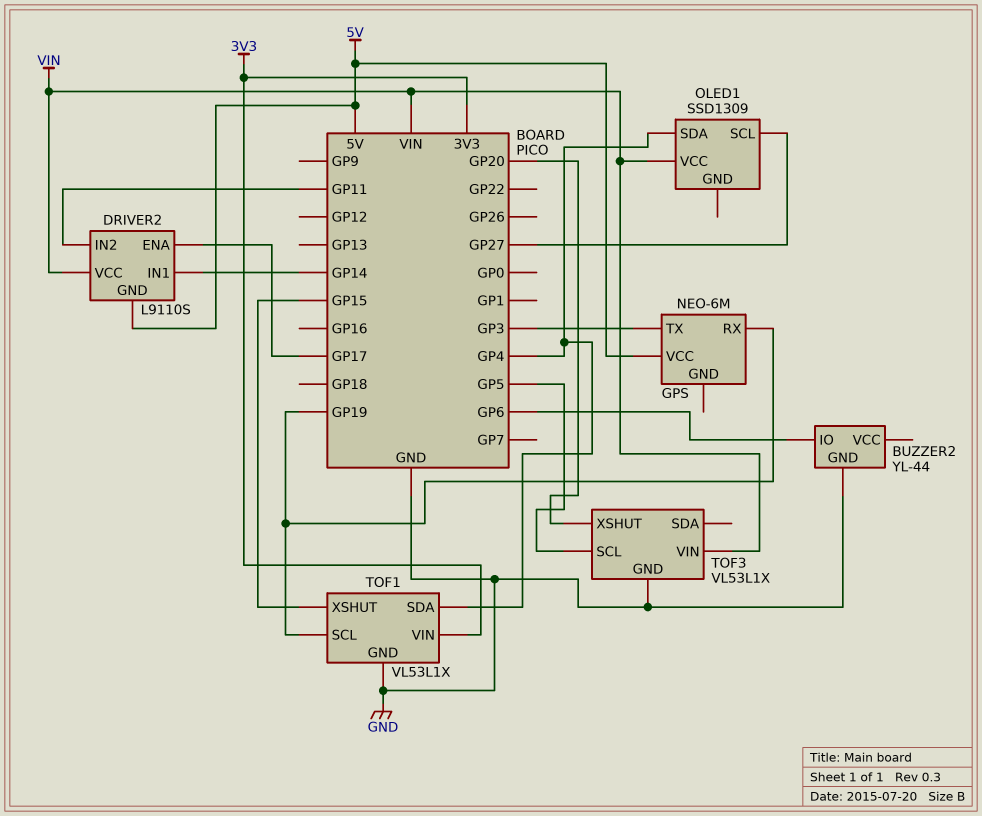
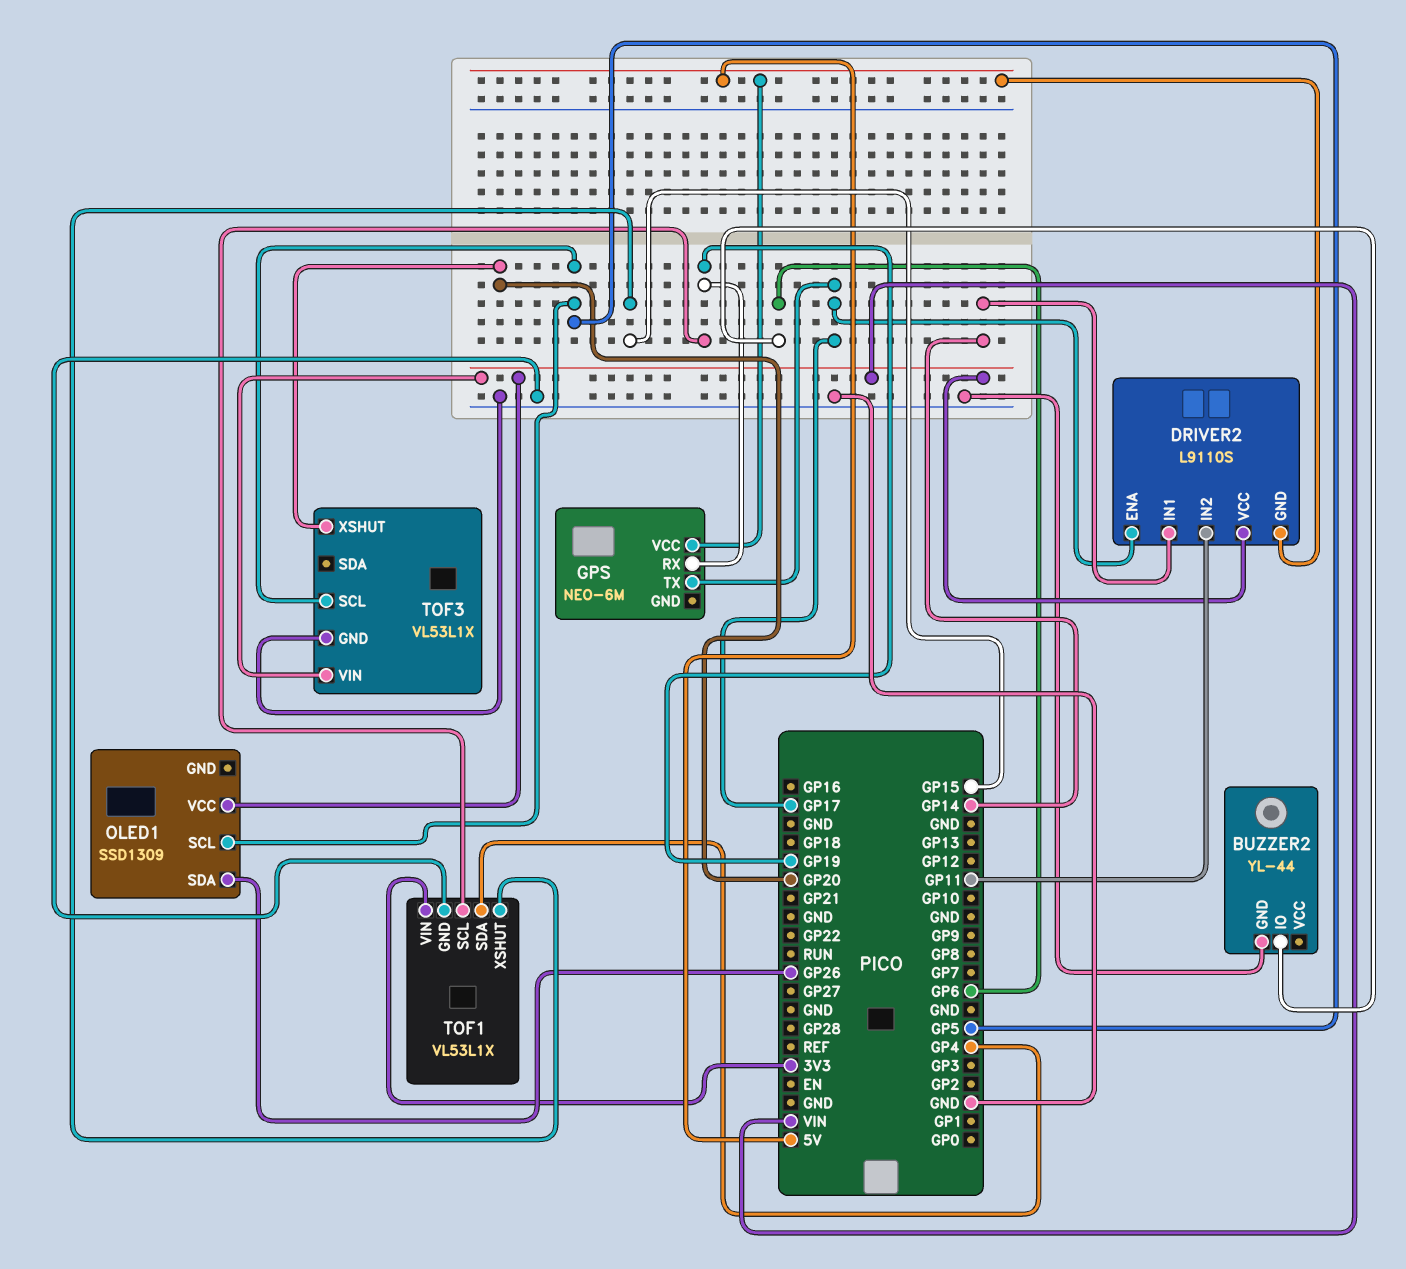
GPS pin TX: GP3 -> GP17
OLED1 pin SCL: GP27 -> GP5
OLED1 pin SDA: GP4 -> GP26

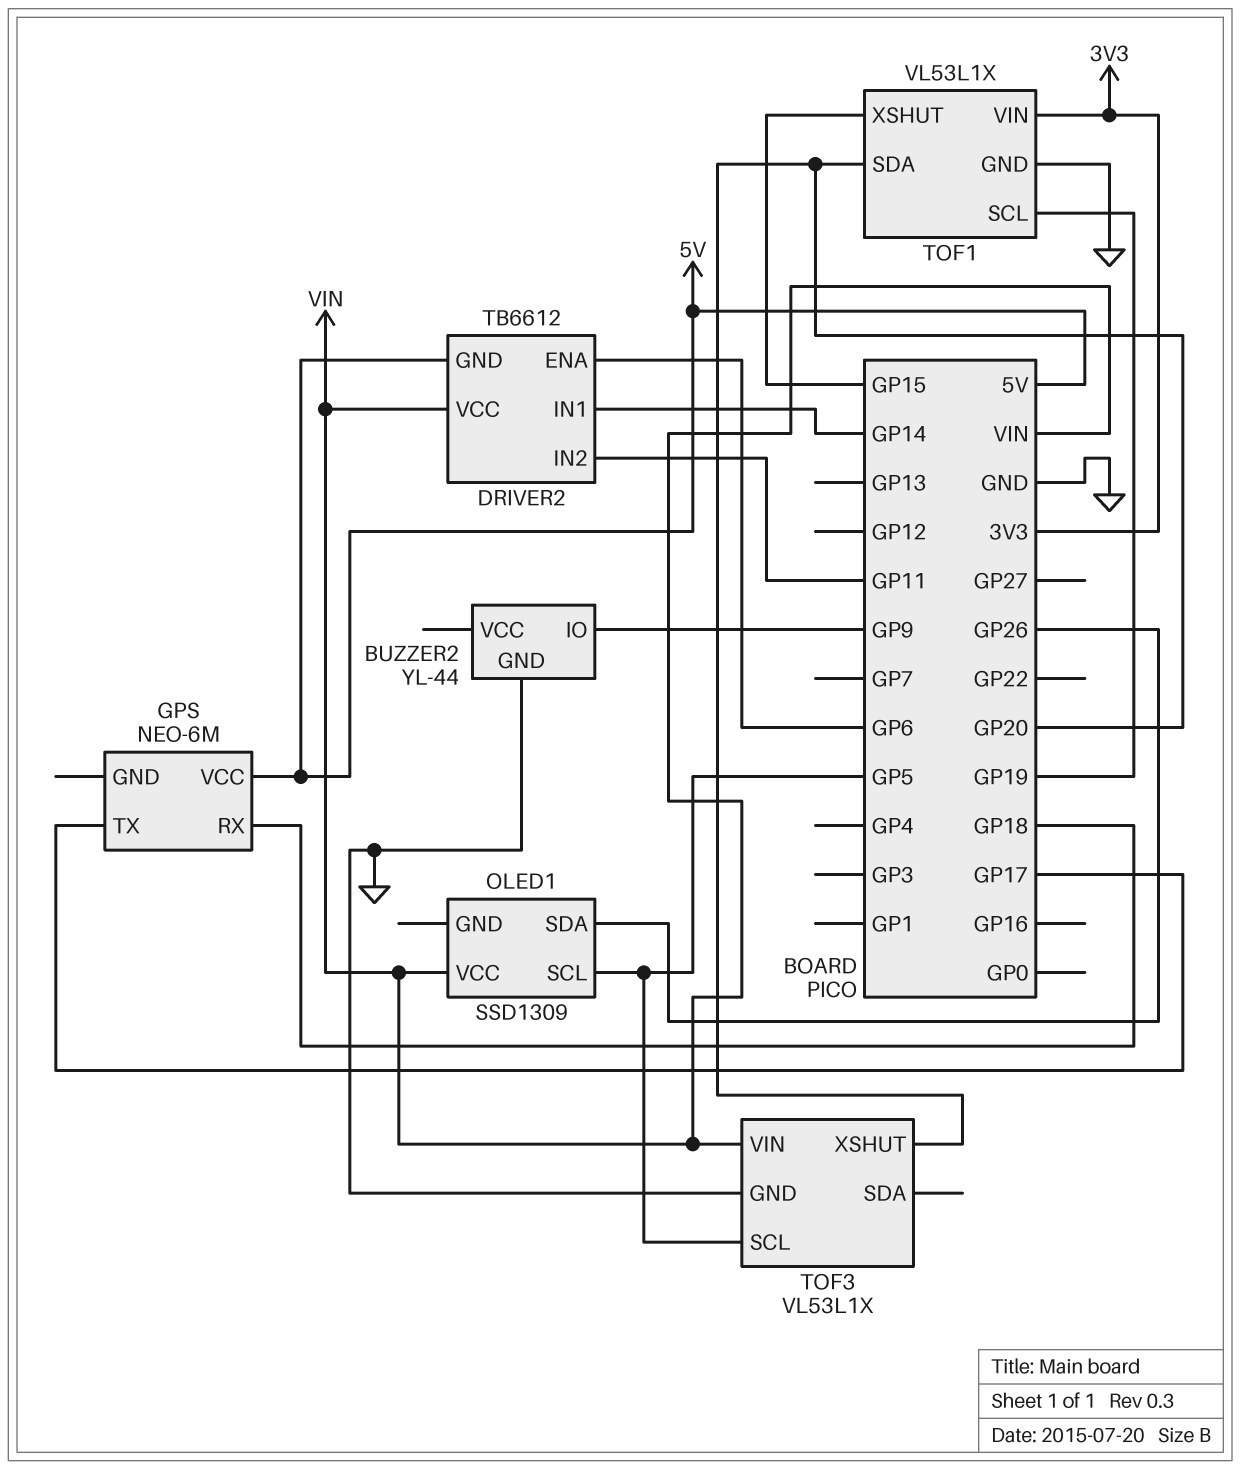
BUZZER2 pin IO: GP6 -> GP9
DRIVER2: L9110S -> TB6612
DRIVER2 pin ENA: GP17 -> GP6
GPS pin RX: GP19 -> GP18
TOF1 pin SDA: GP4 -> GP20

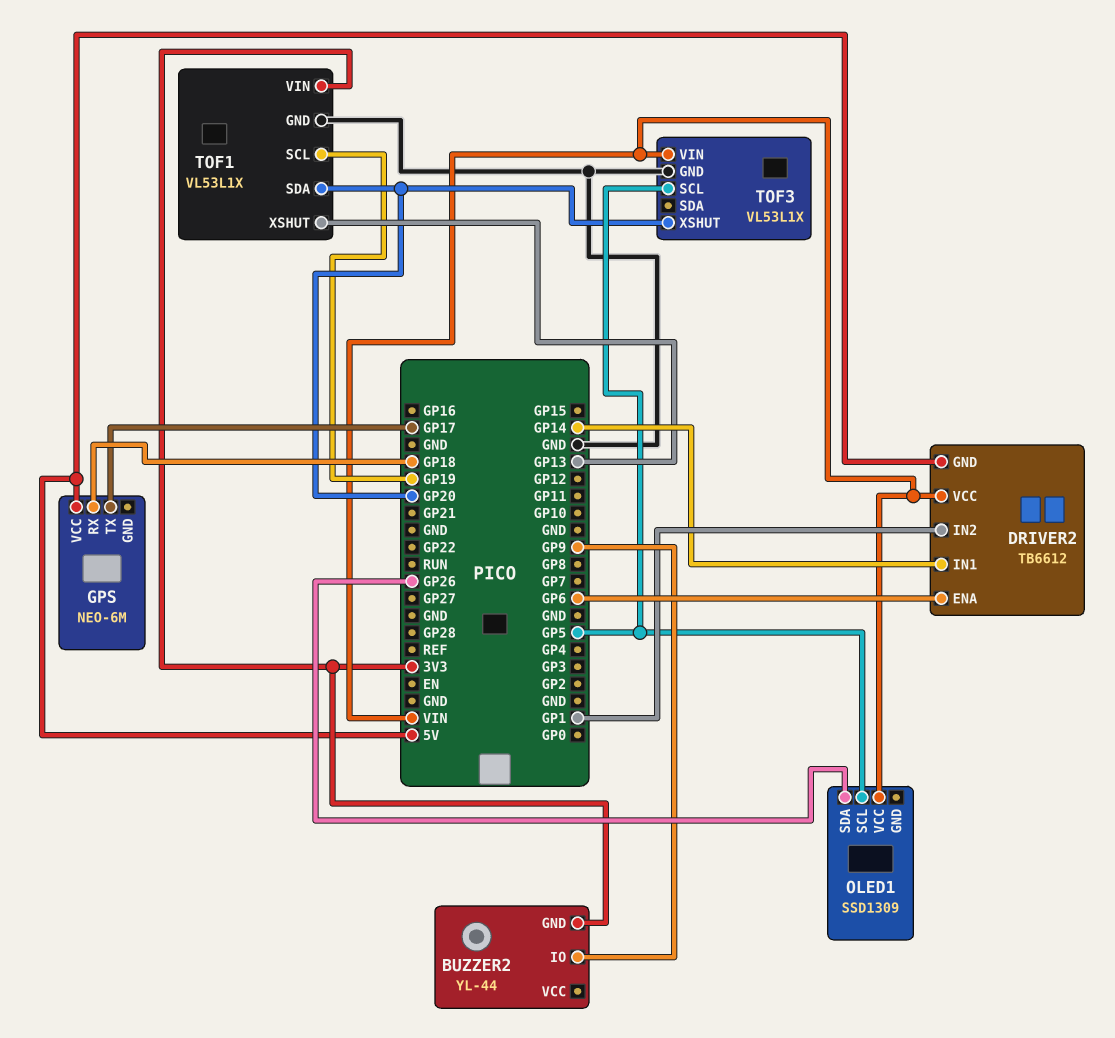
BUZZER2 pin GND: GND -> 3V3
DRIVER2 pin IN2: GP11 -> GP1
TOF1 pin XSHUT: GP15 -> GP13

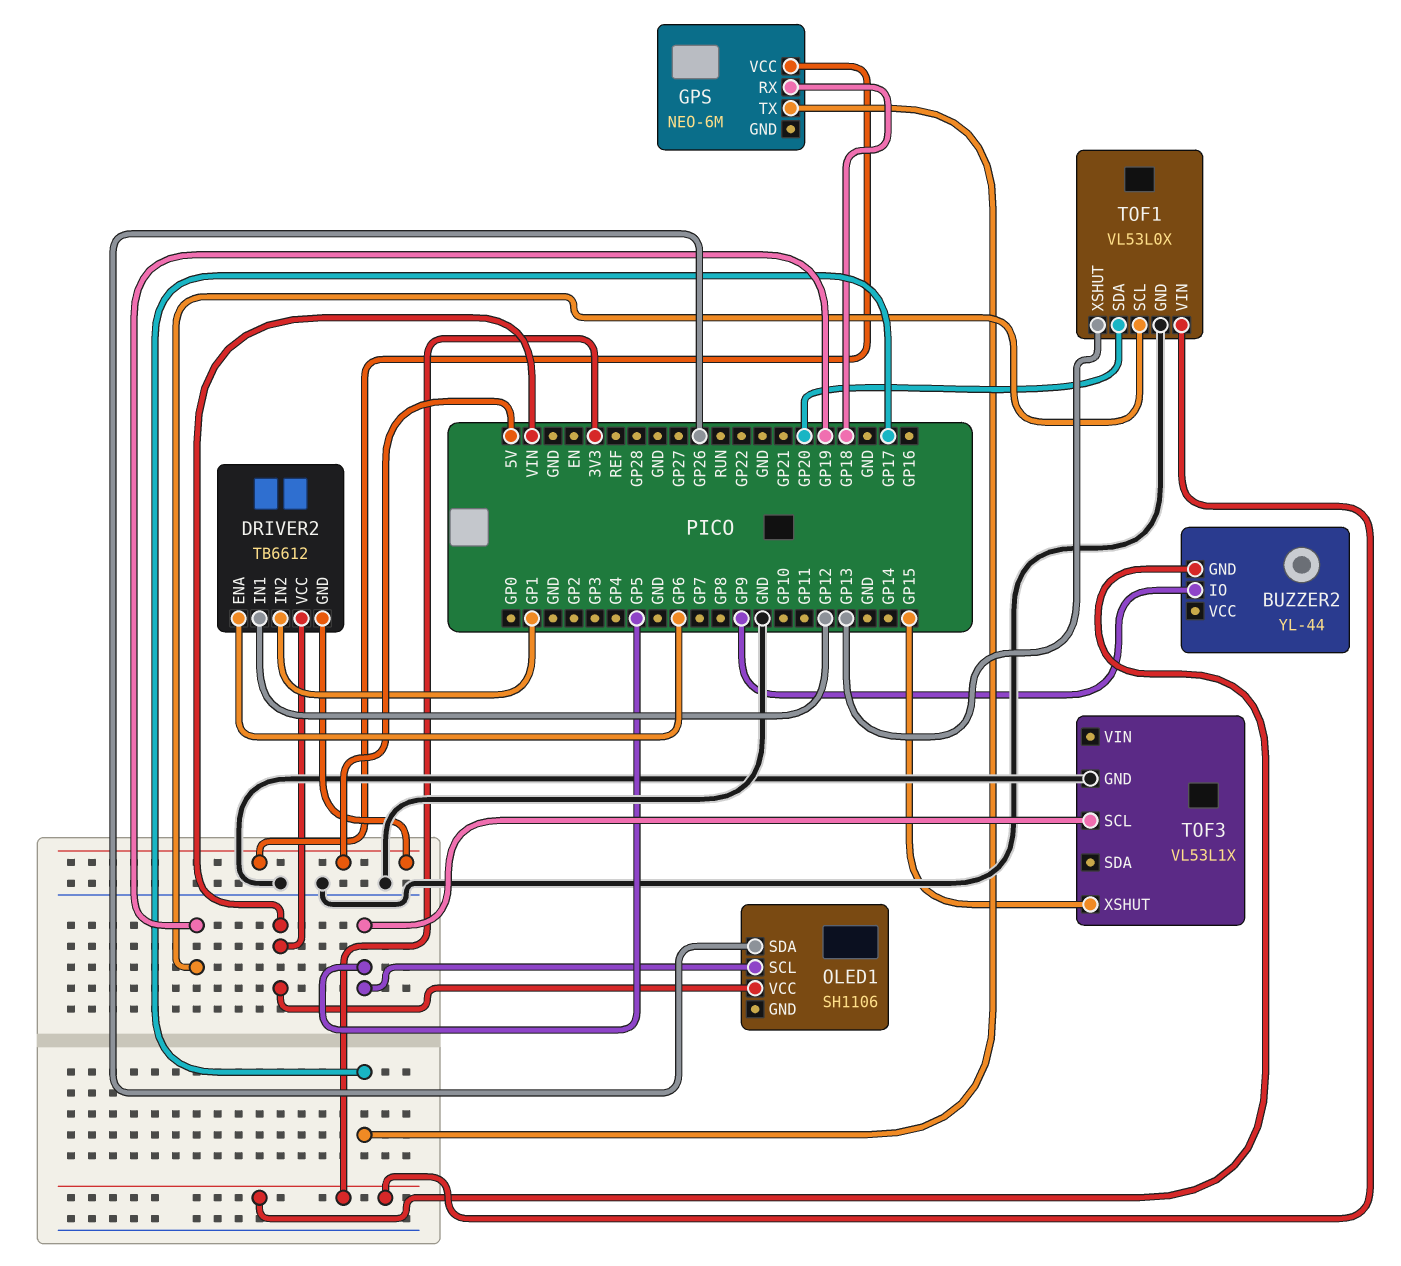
DRIVER2 pin IN1: GP14 -> GP12
OLED1: SSD1309 -> SH1106
TOF1: VL53L1X -> VL53L0X
TOF3 pin VIN: VIN -> none
TOF3 pin XSHUT: GP20 -> GP15

